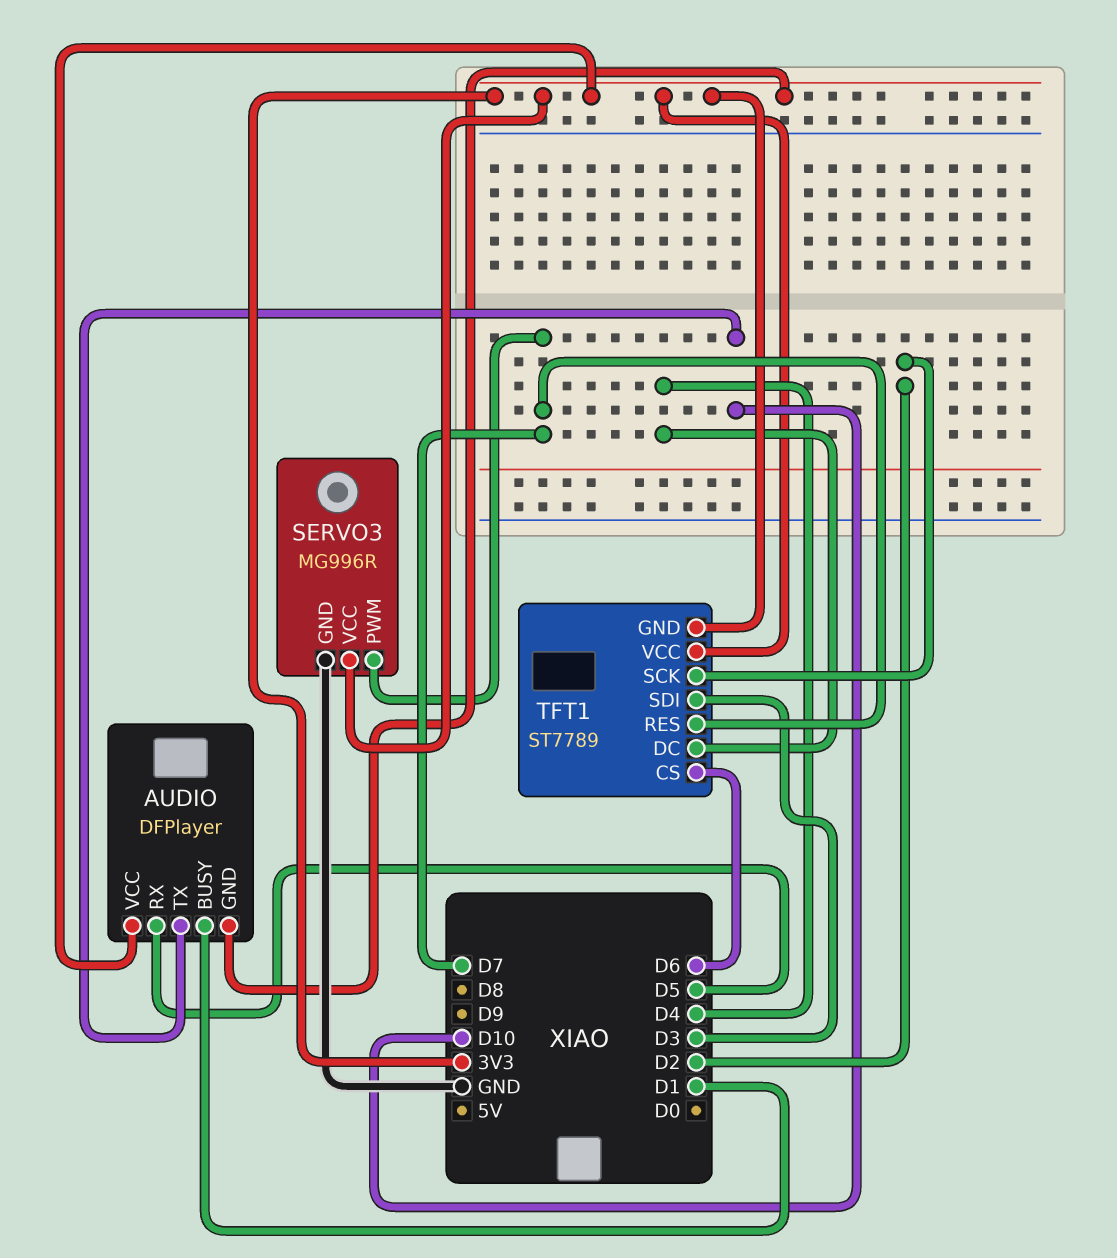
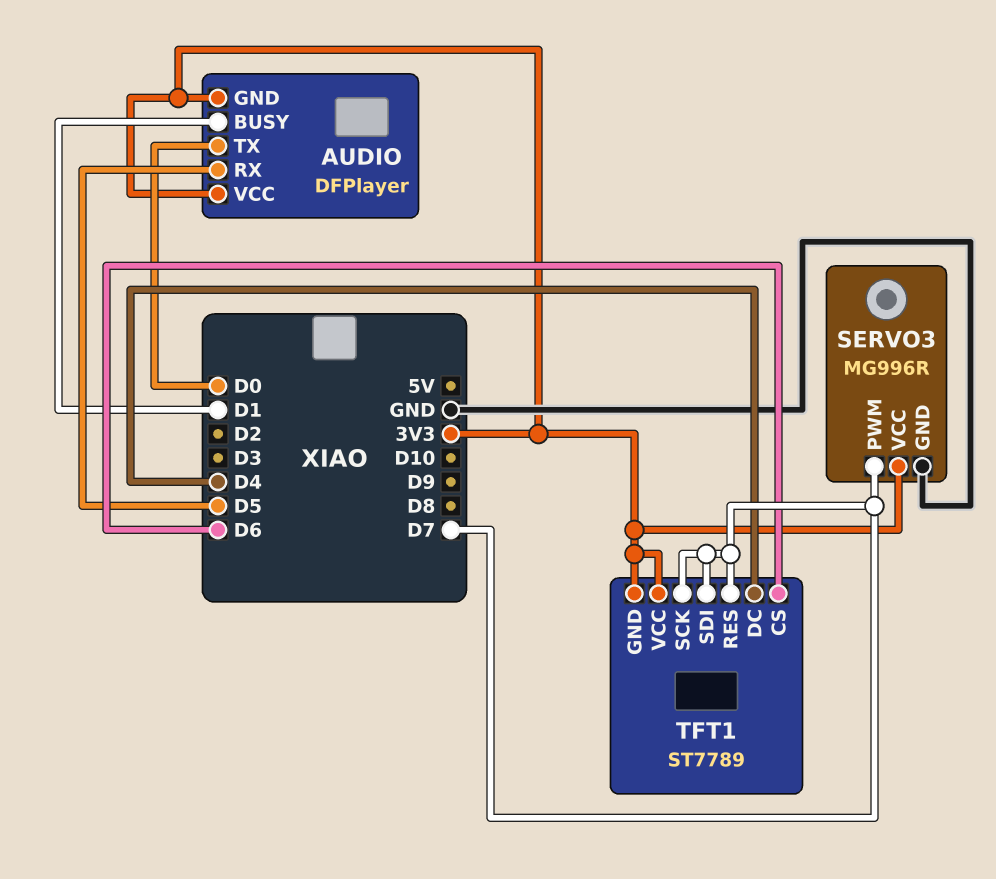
AUDIO pin TX: D10 -> D0
TFT1 pin SCK: D2 -> D7
TFT1 pin SDI: D3 -> D7

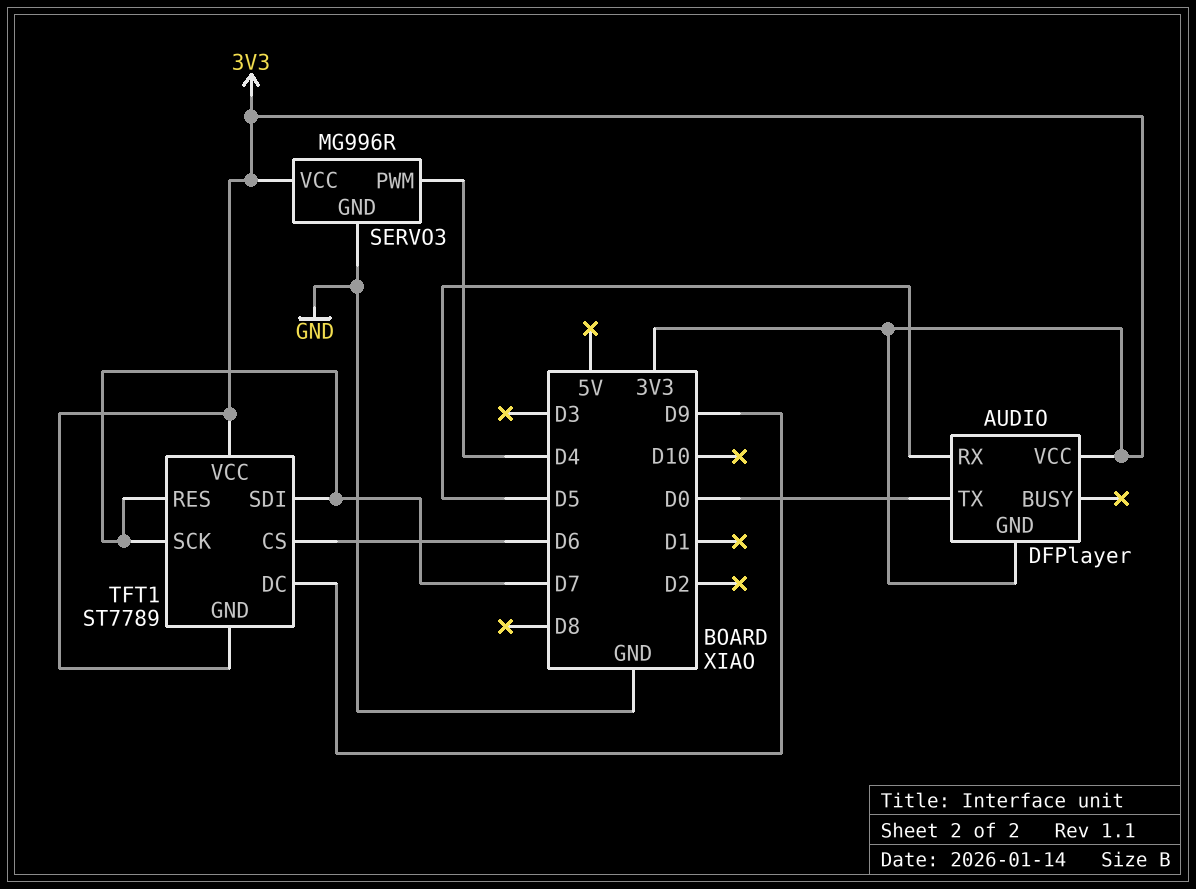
AUDIO pin BUSY: D1 -> none
SERVO3 pin PWM: D7 -> D4
TFT1 pin DC: D4 -> D9

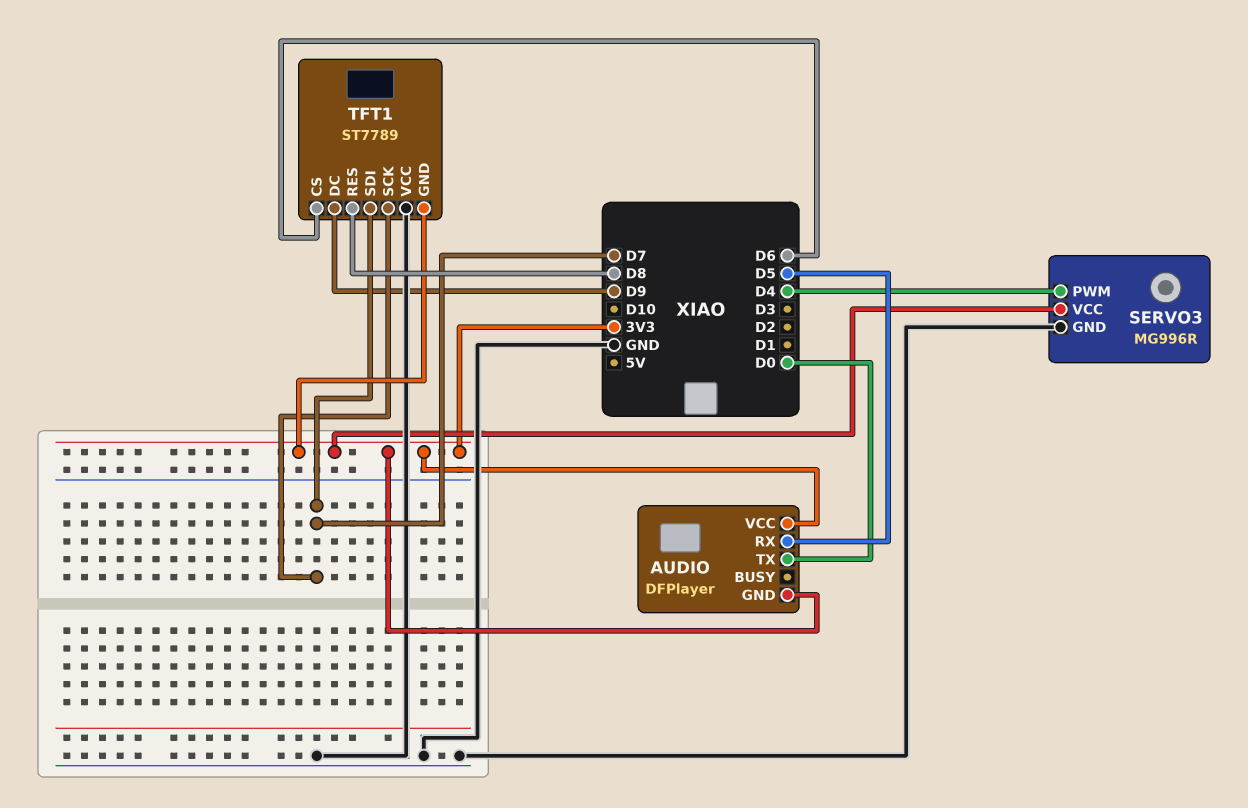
TFT1 pin RES: D7 -> D8
TFT1 pin VCC: 3V3 -> GND

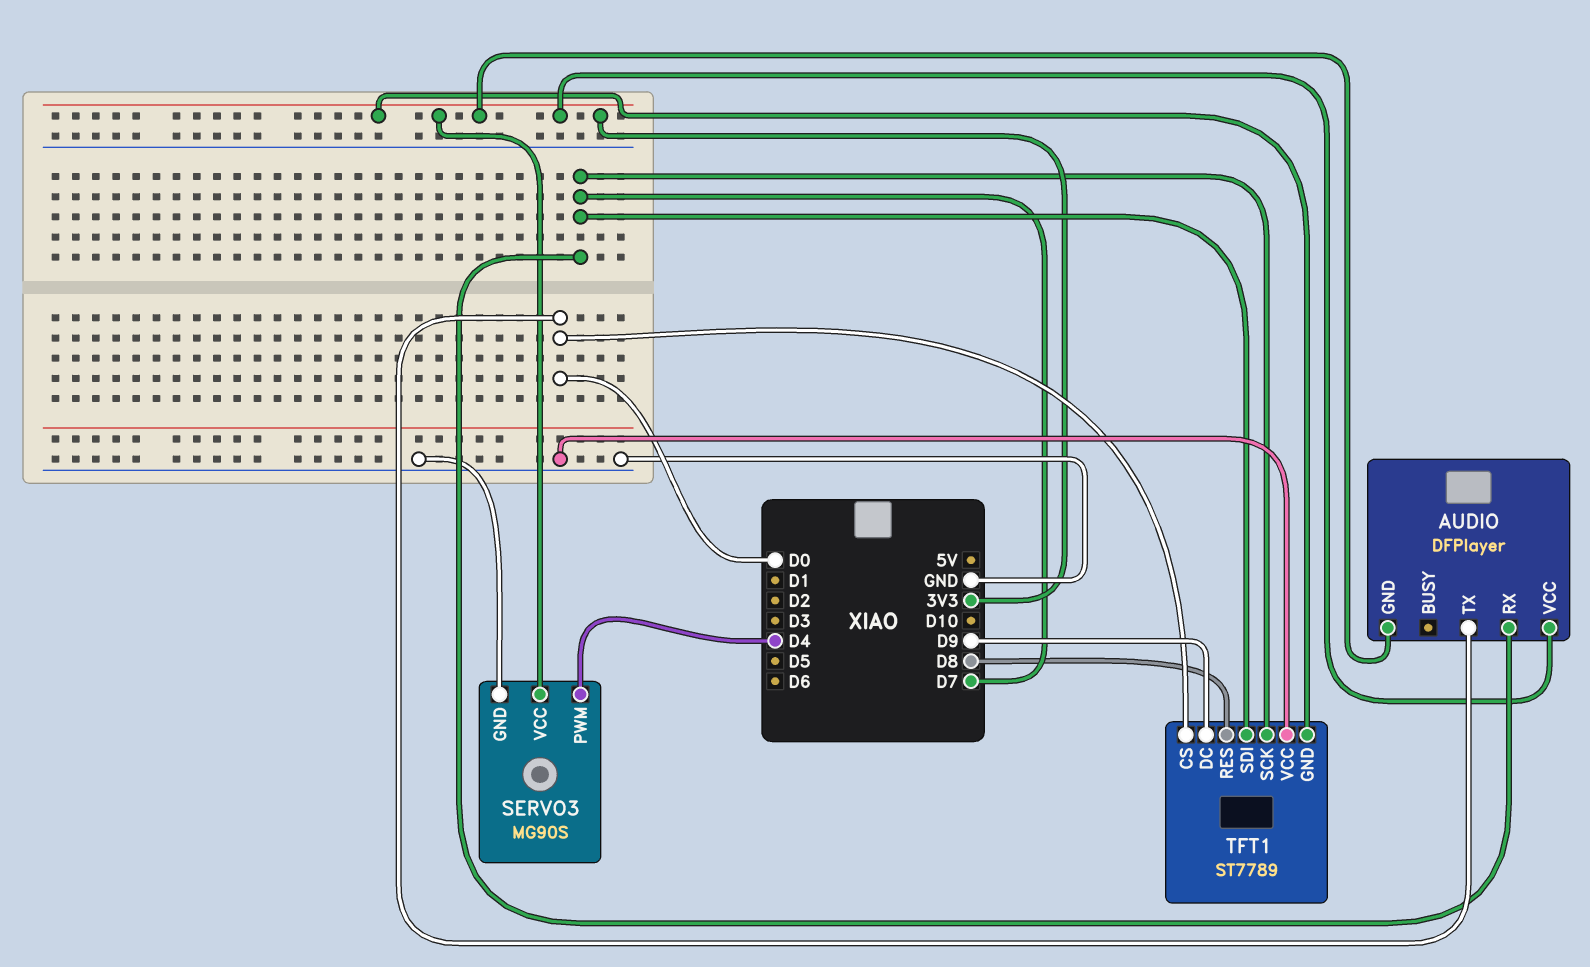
AUDIO pin RX: D5 -> D7
SERVO3: MG996R -> MG90S
TFT1 pin CS: D6 -> D0

